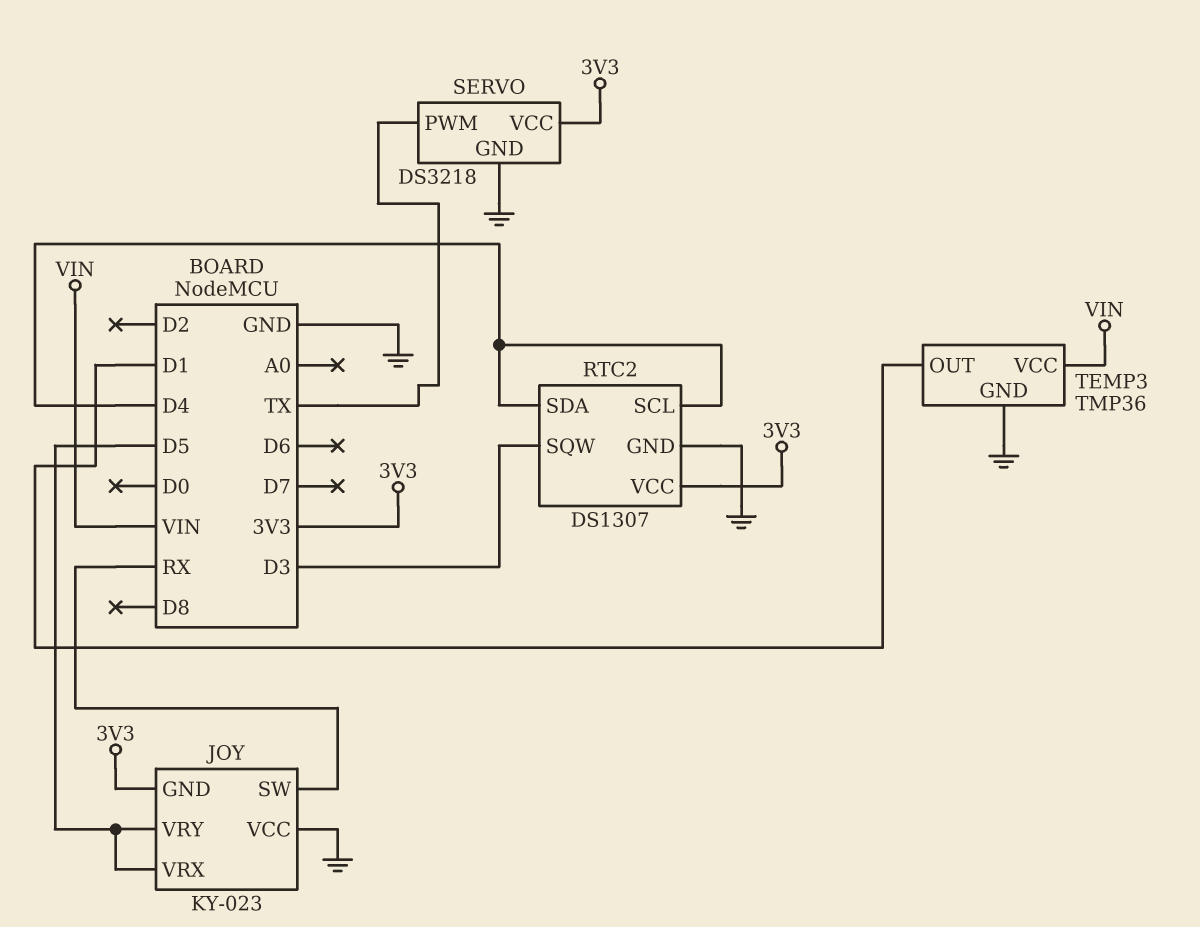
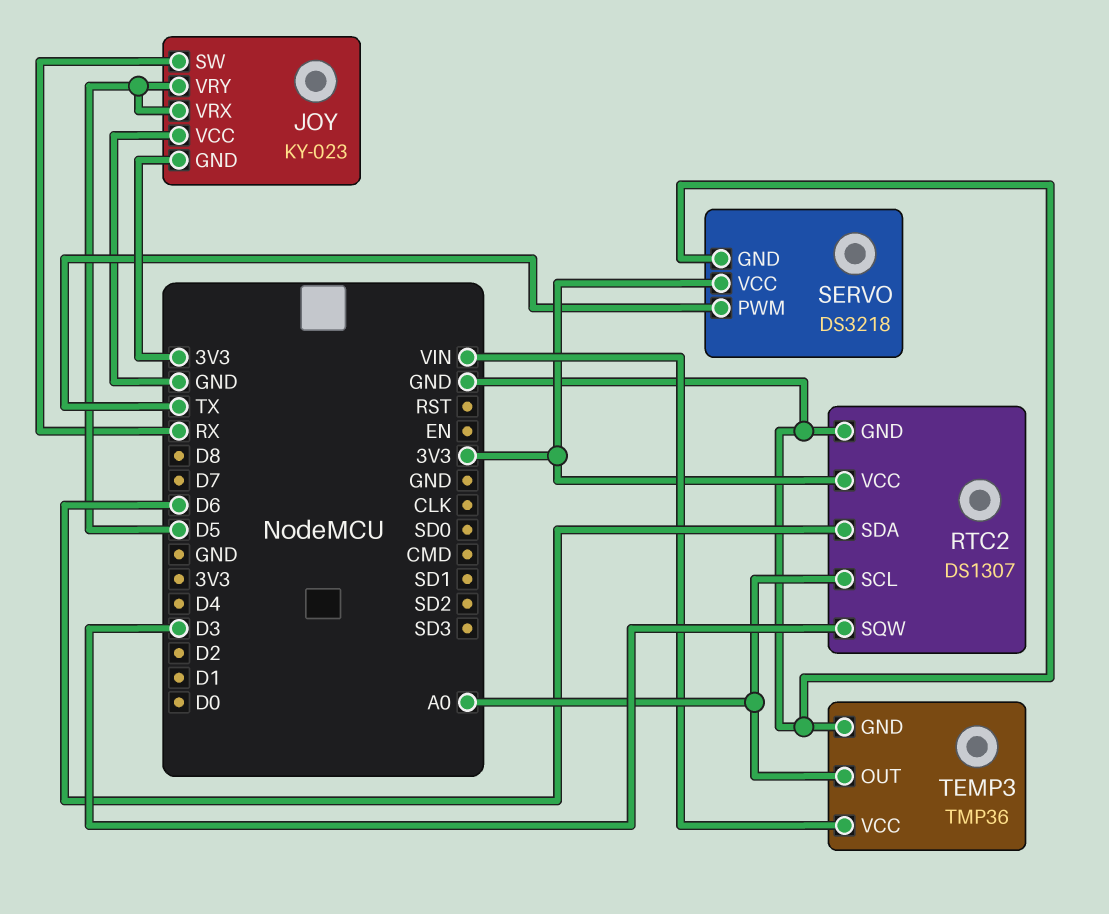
RTC2 pin SCL: D4 -> A0
RTC2 pin SDA: D4 -> D6
TEMP3 pin OUT: D1 -> A0

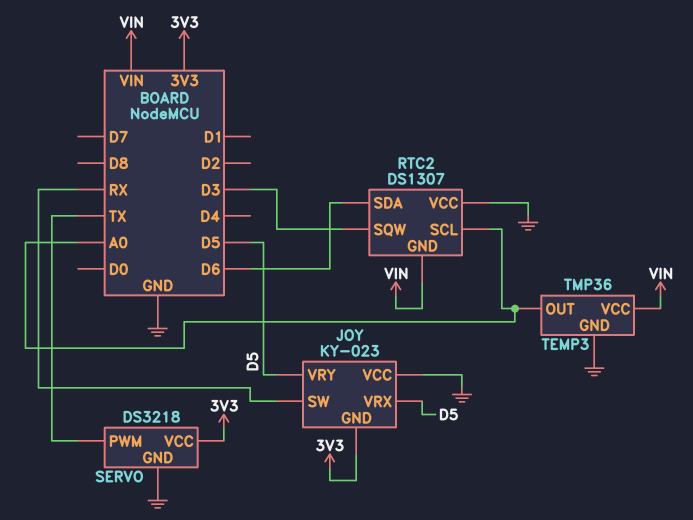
RTC2 pin GND: GND -> VIN
RTC2 pin VCC: 3V3 -> GND

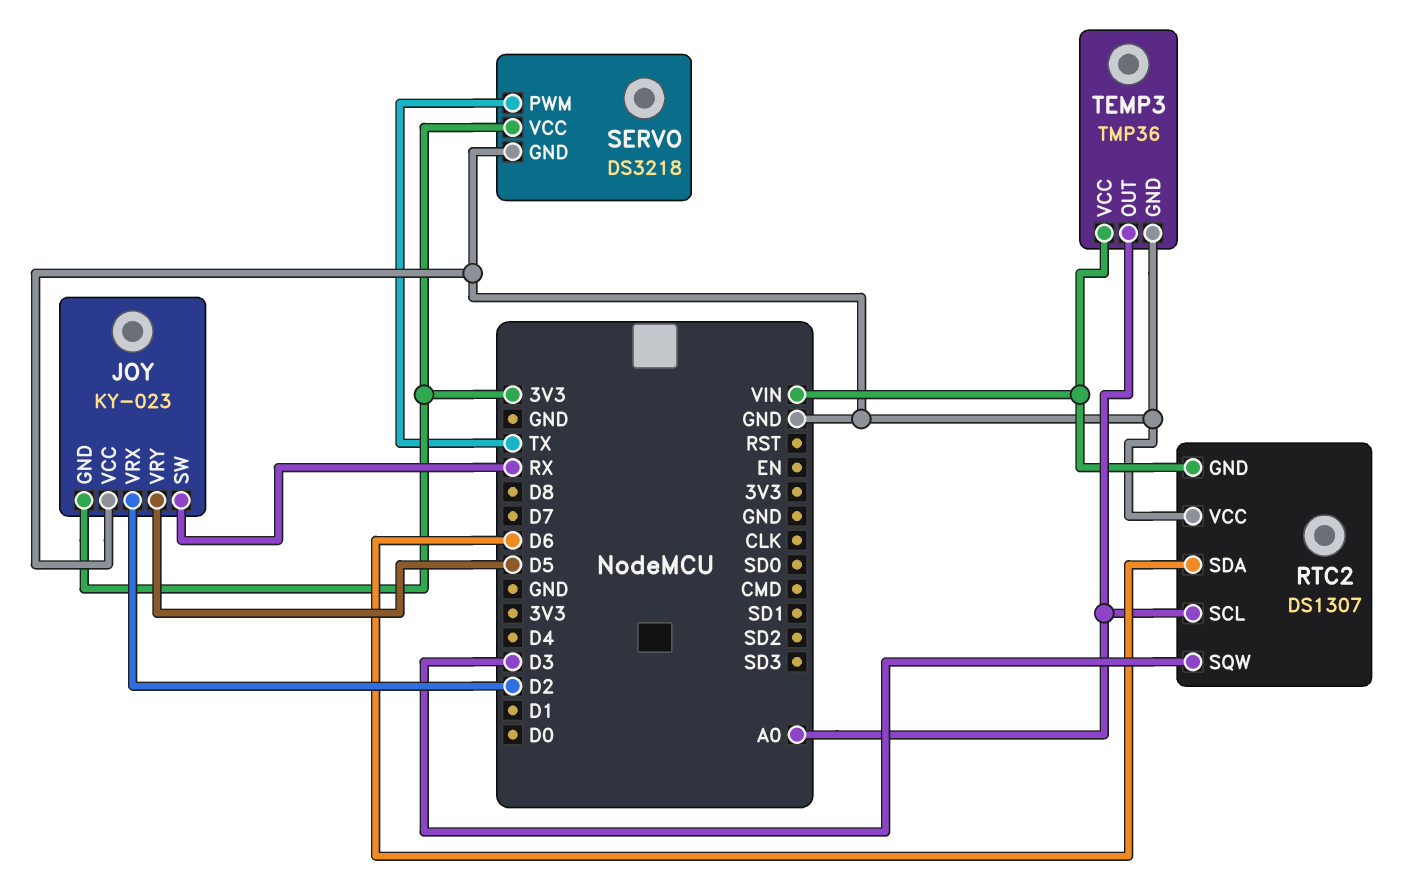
JOY pin VRX: D5 -> D2

